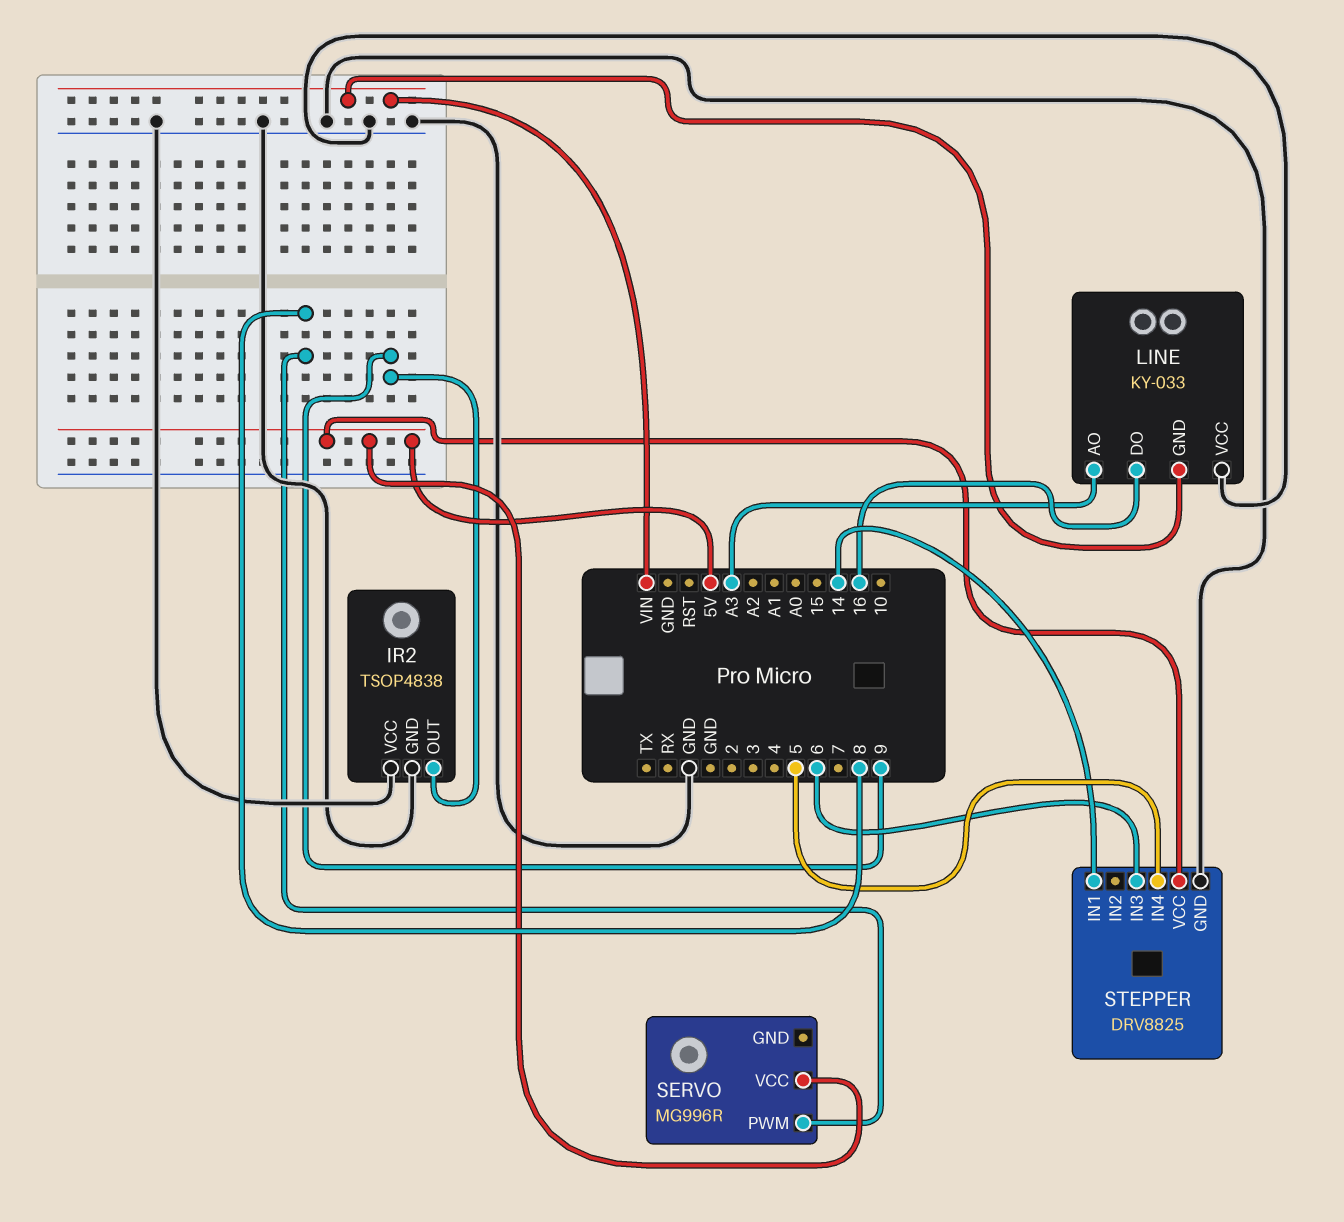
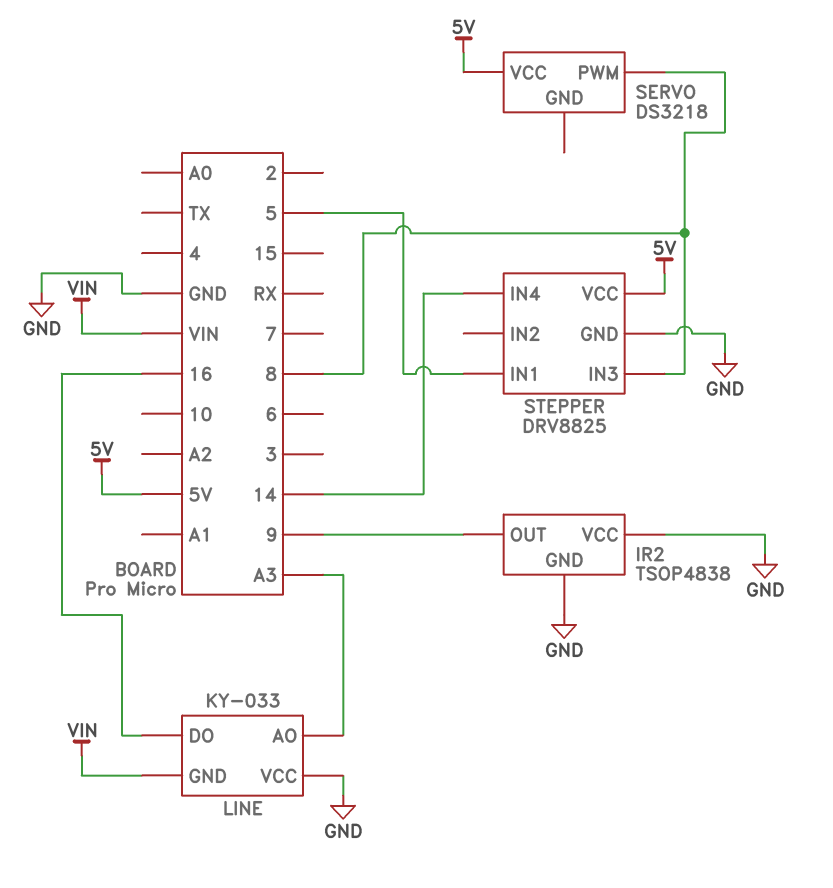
SERVO: MG996R -> DS3218
STEPPER pin IN1: 14 -> 5
STEPPER pin IN3: 6 -> 8
STEPPER pin IN4: 5 -> 14

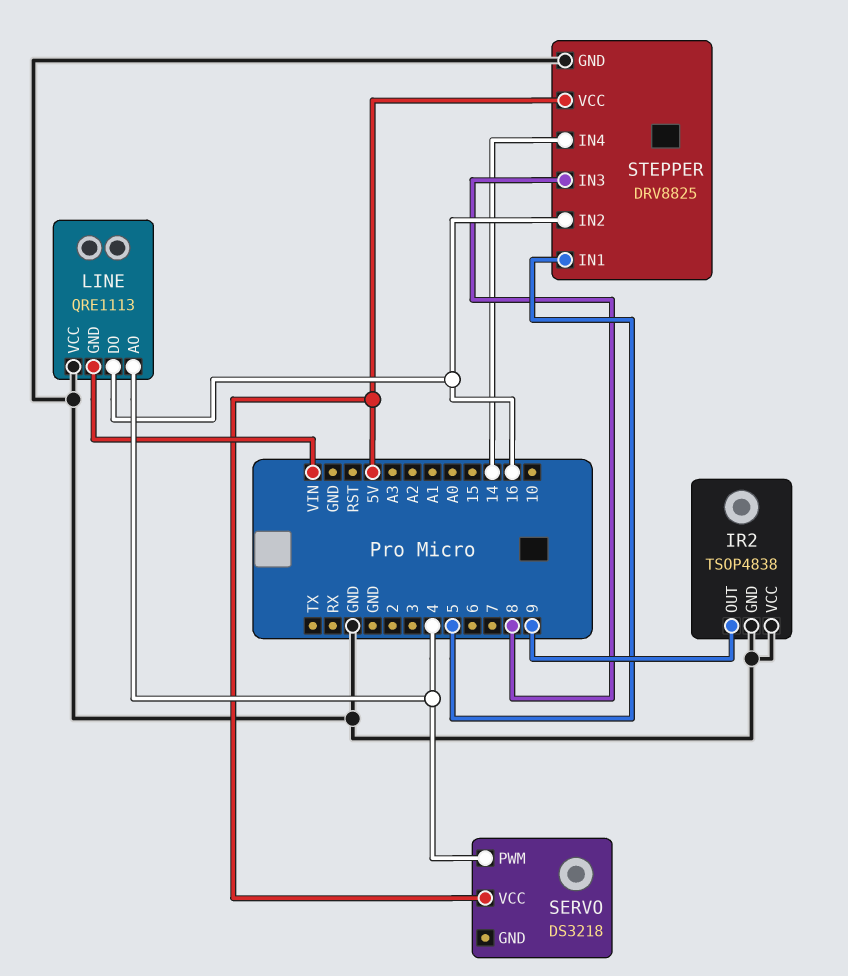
LINE: KY-033 -> QRE1113
LINE pin AO: A3 -> 4
SERVO pin PWM: 8 -> 4
STEPPER pin IN2: none -> 16

